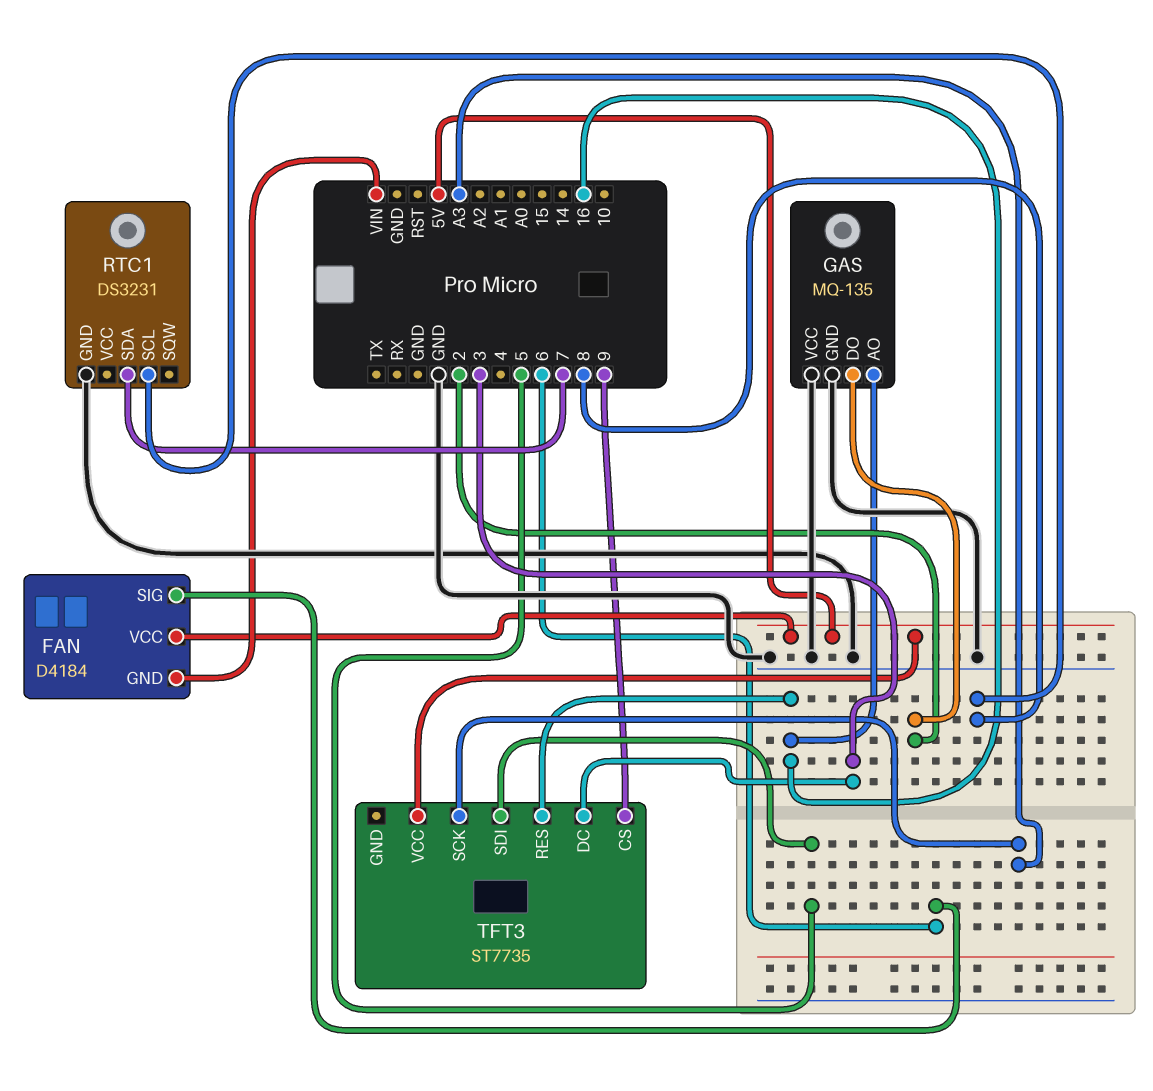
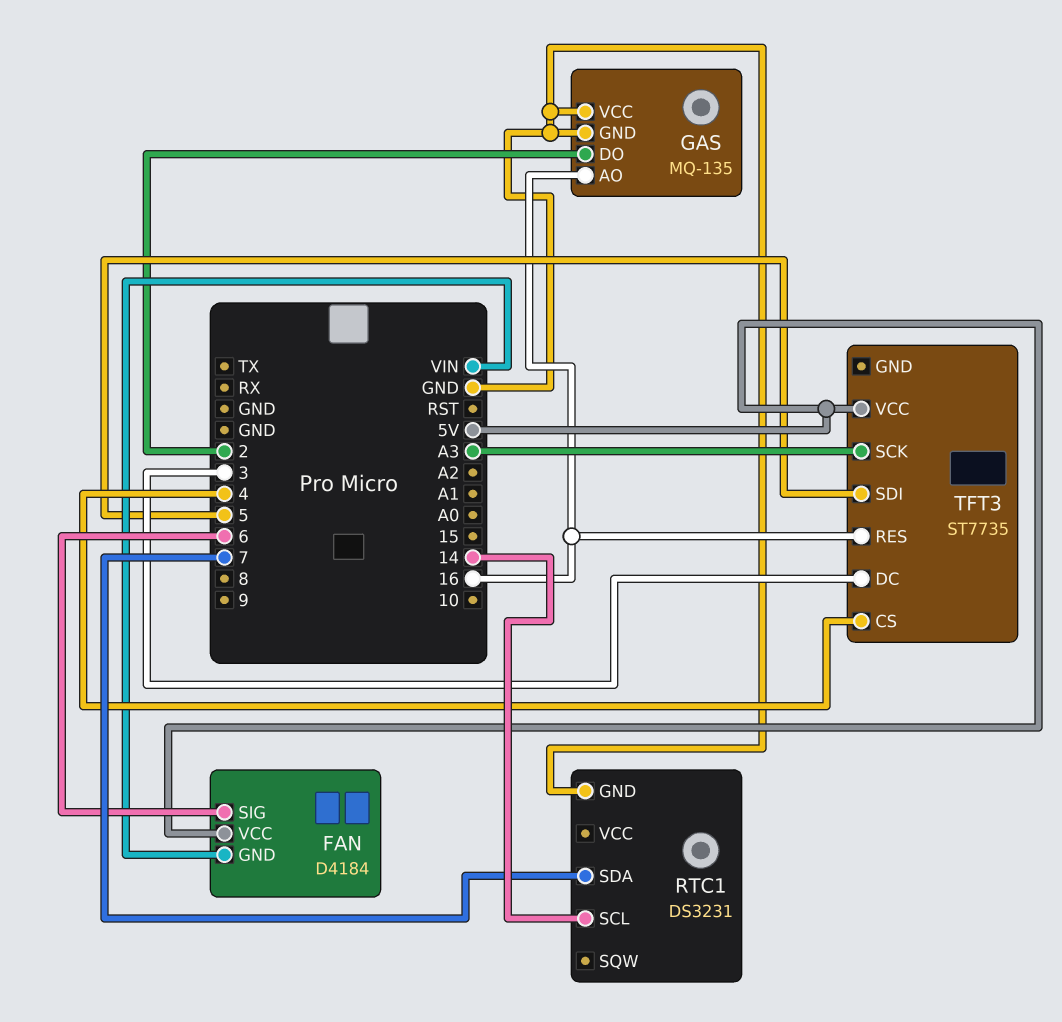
RTC1 pin SCL: 8 -> 14
TFT3 pin CS: 9 -> 4

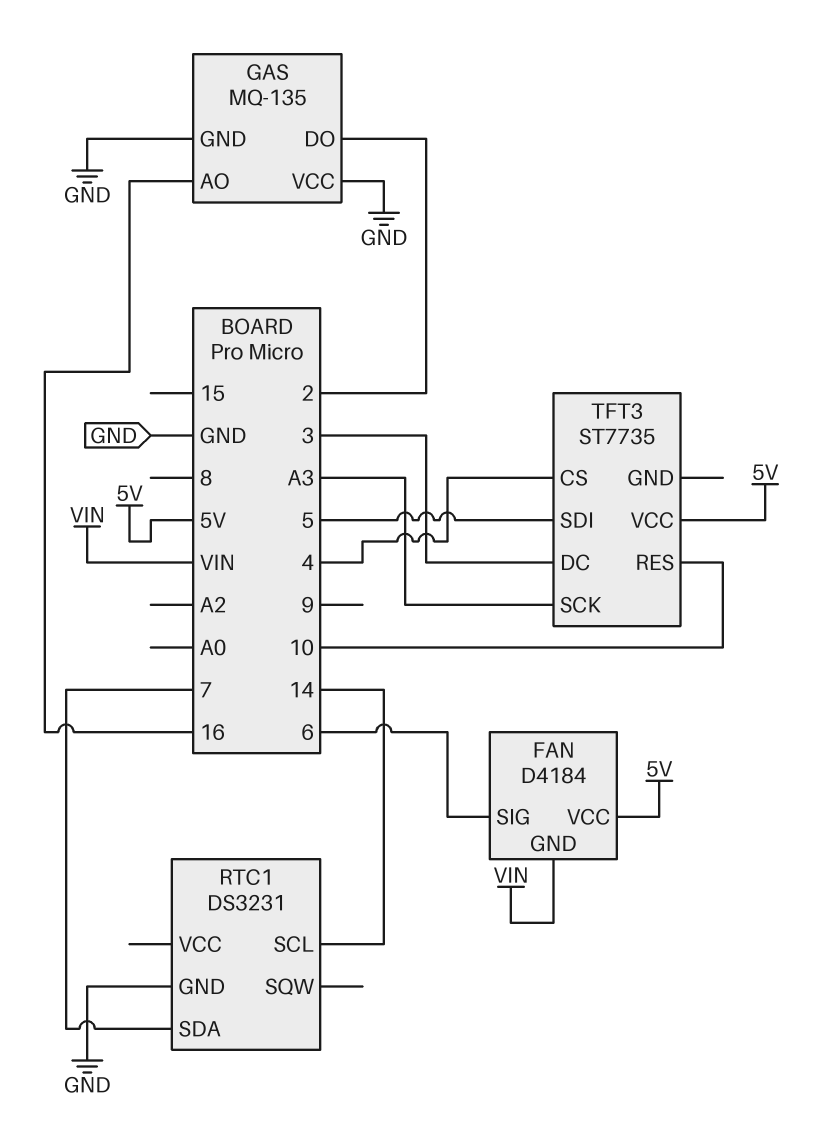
TFT3 pin RES: 16 -> 10

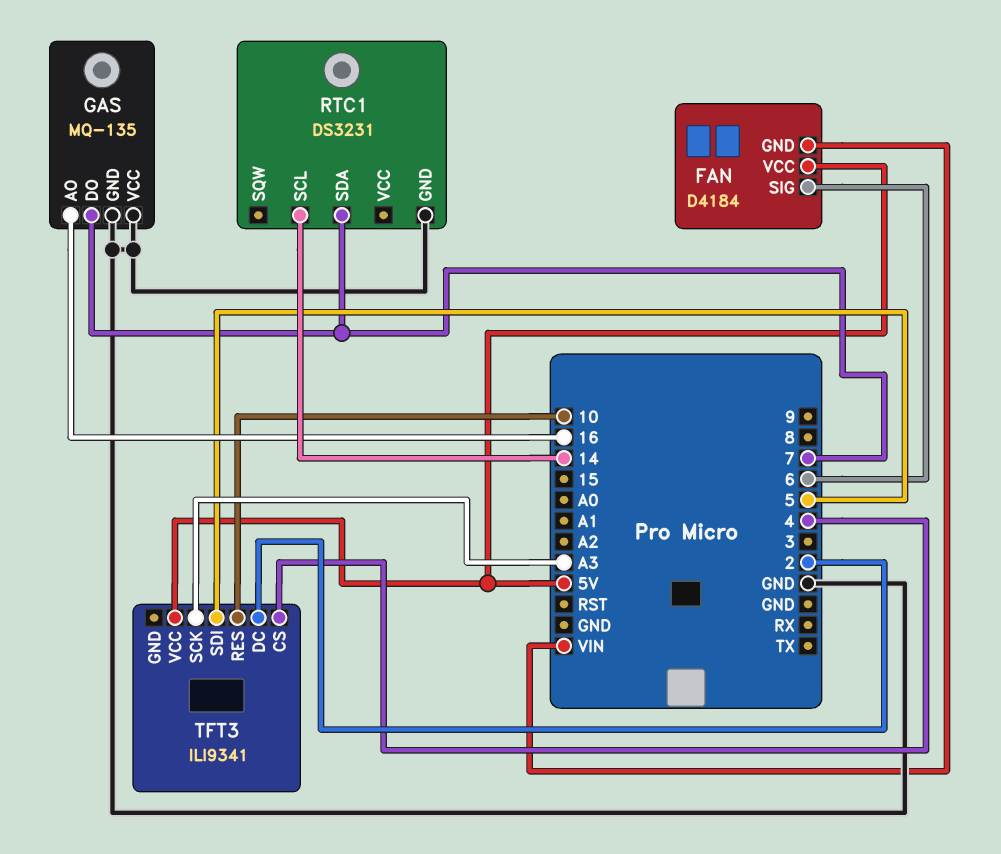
GAS pin DO: 2 -> 7
TFT3: ST7735 -> ILI9341
TFT3 pin DC: 3 -> 2

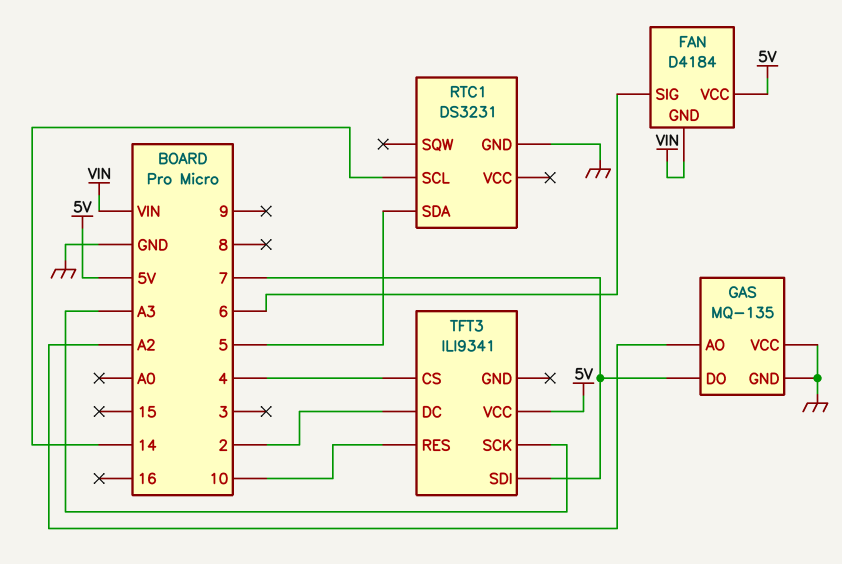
GAS pin AO: 16 -> A2
RTC1 pin SDA: 7 -> 5
TFT3 pin SDI: 5 -> 7

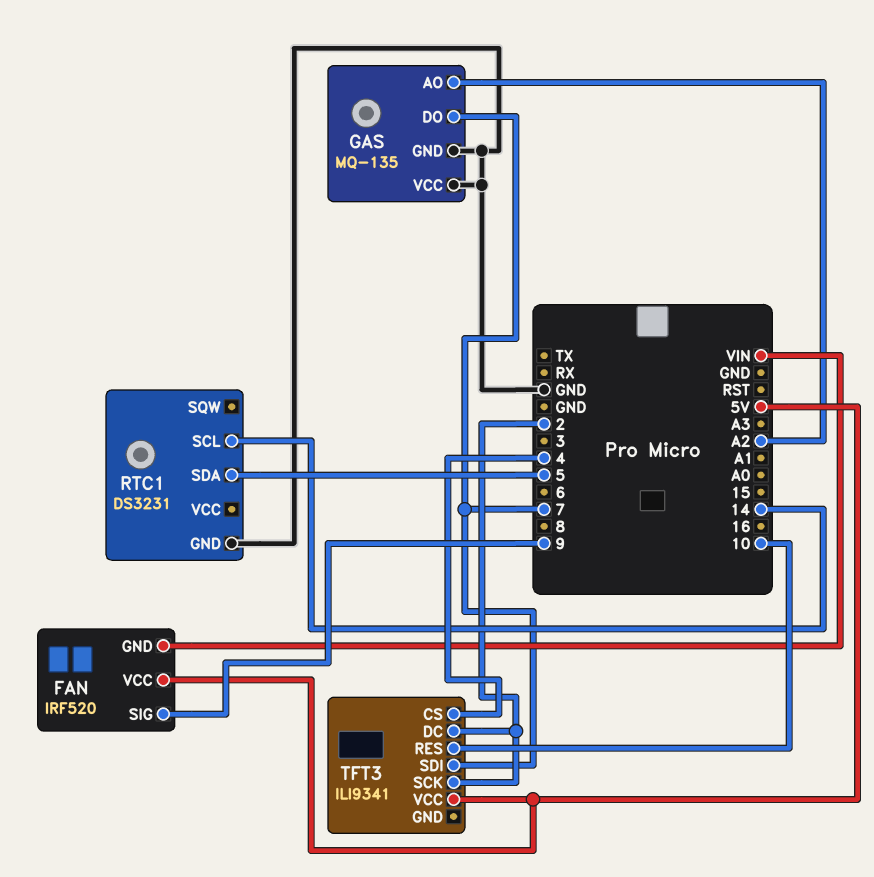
FAN: D4184 -> IRF520
FAN pin SIG: 6 -> 9
TFT3 pin SCK: A3 -> 2

